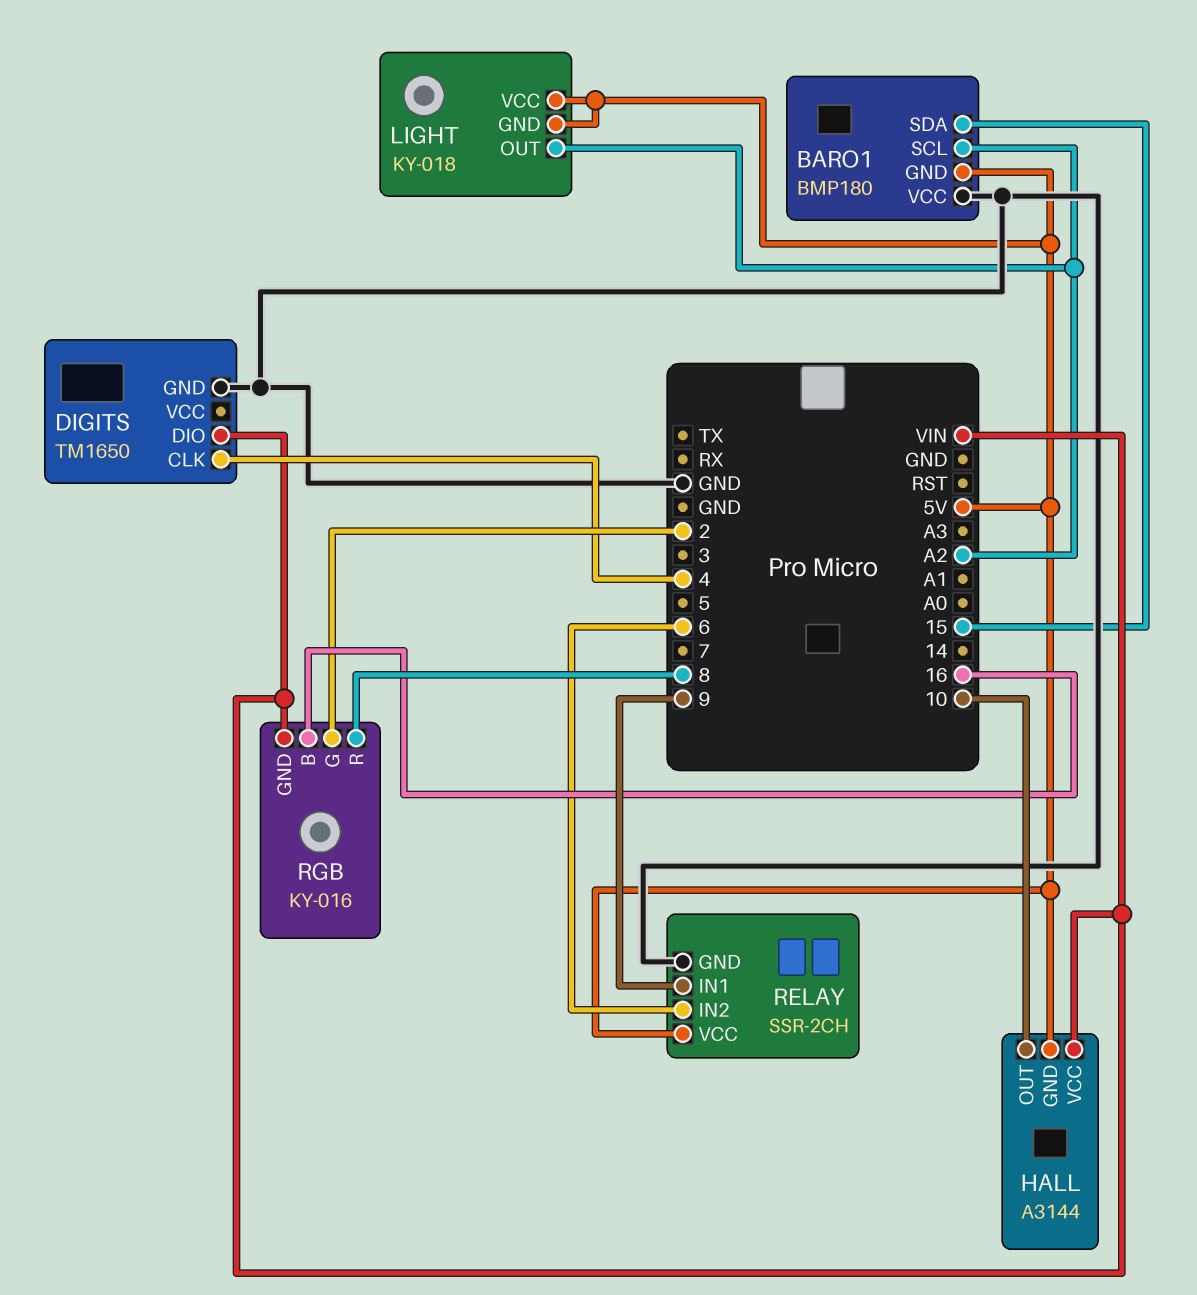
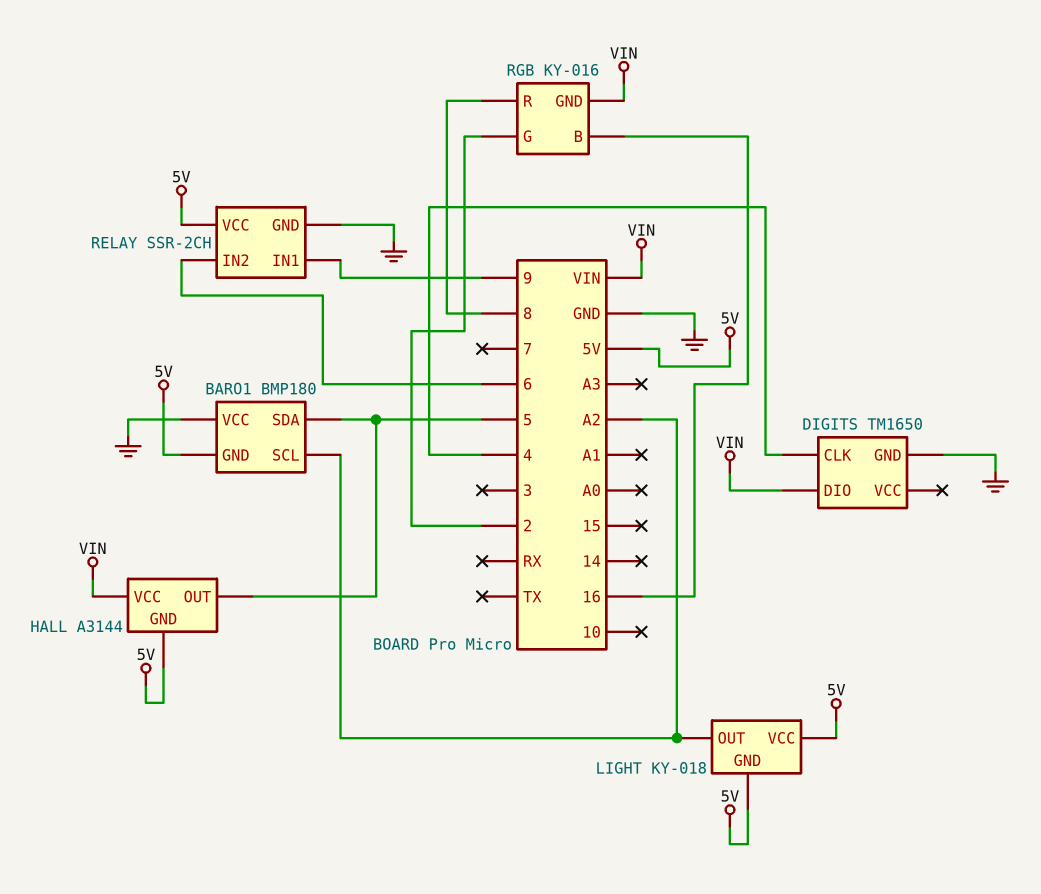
BARO1 pin SDA: 15 -> 5
HALL pin OUT: 10 -> 5

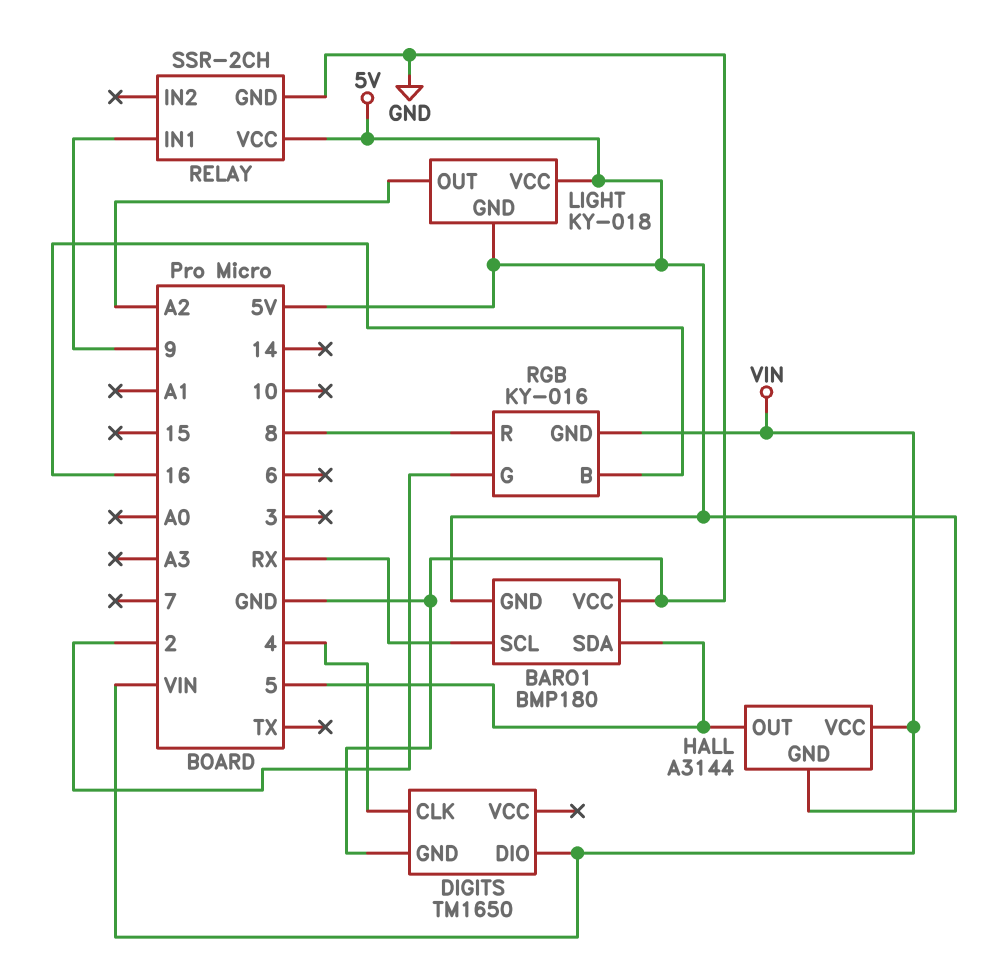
BARO1 pin SCL: A2 -> RX
RELAY pin IN2: 6 -> none

